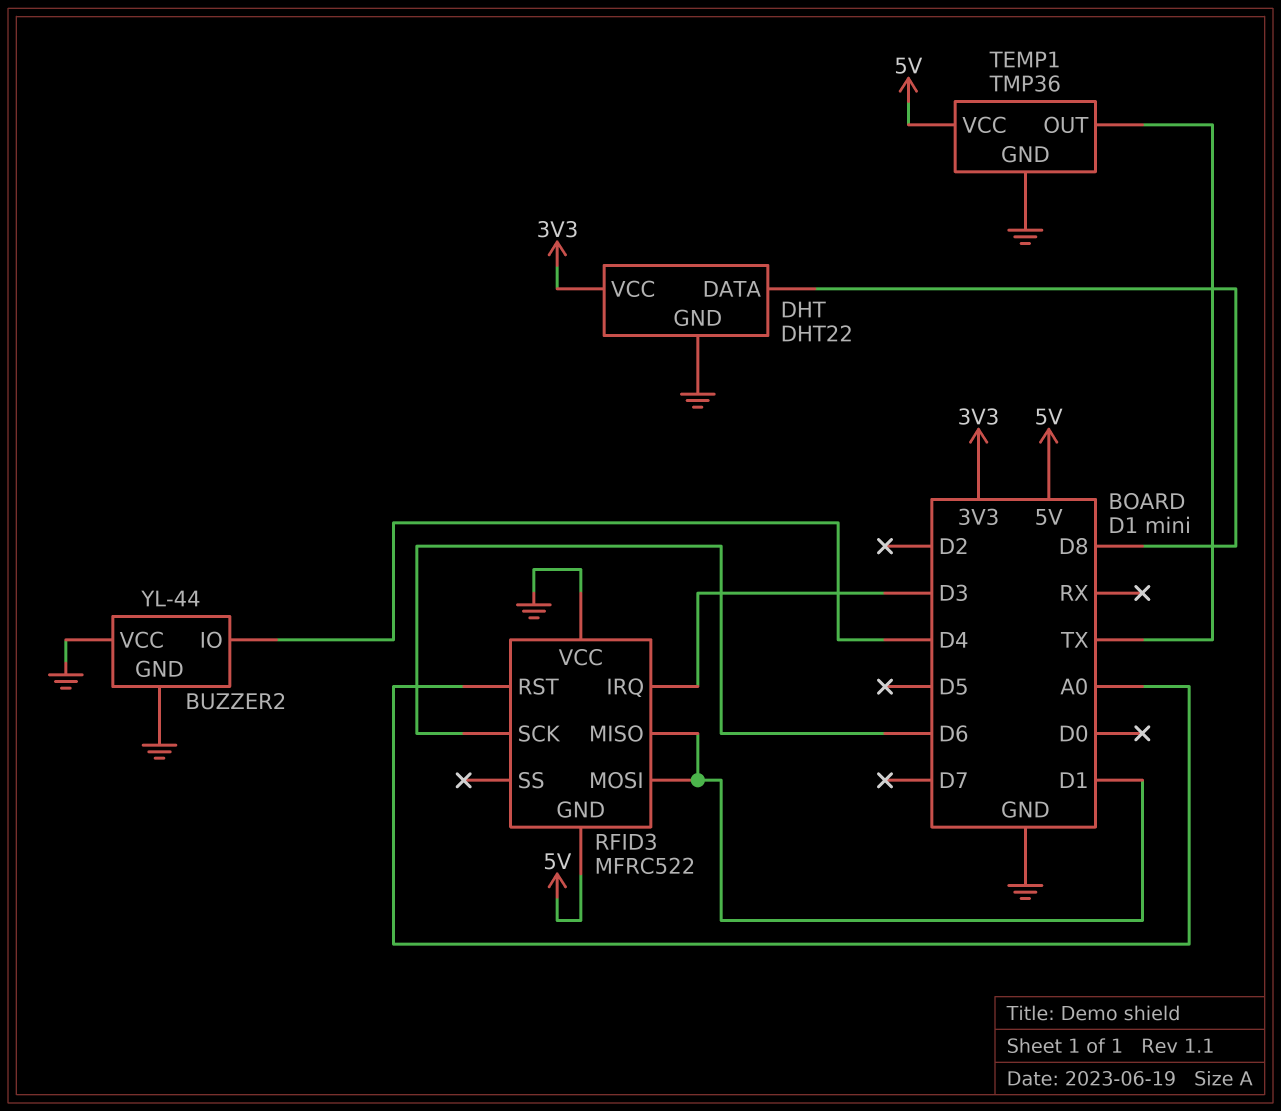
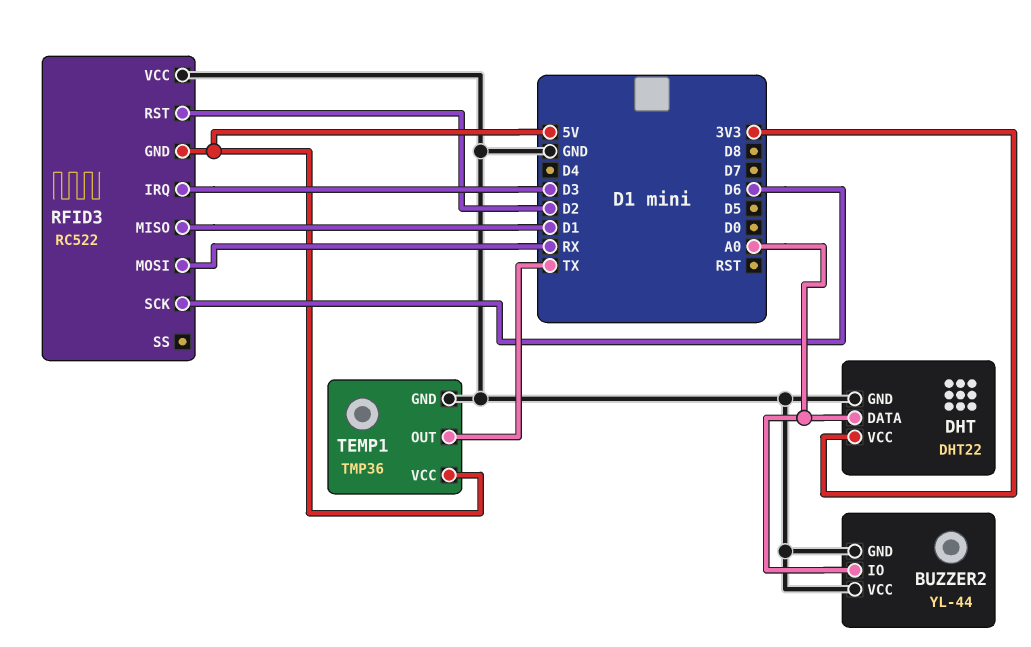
BUZZER2 pin IO: D4 -> A0
DHT pin DATA: D8 -> A0
RFID3: MFRC522 -> RC522
RFID3 pin MOSI: D1 -> RX
RFID3 pin RST: A0 -> D2

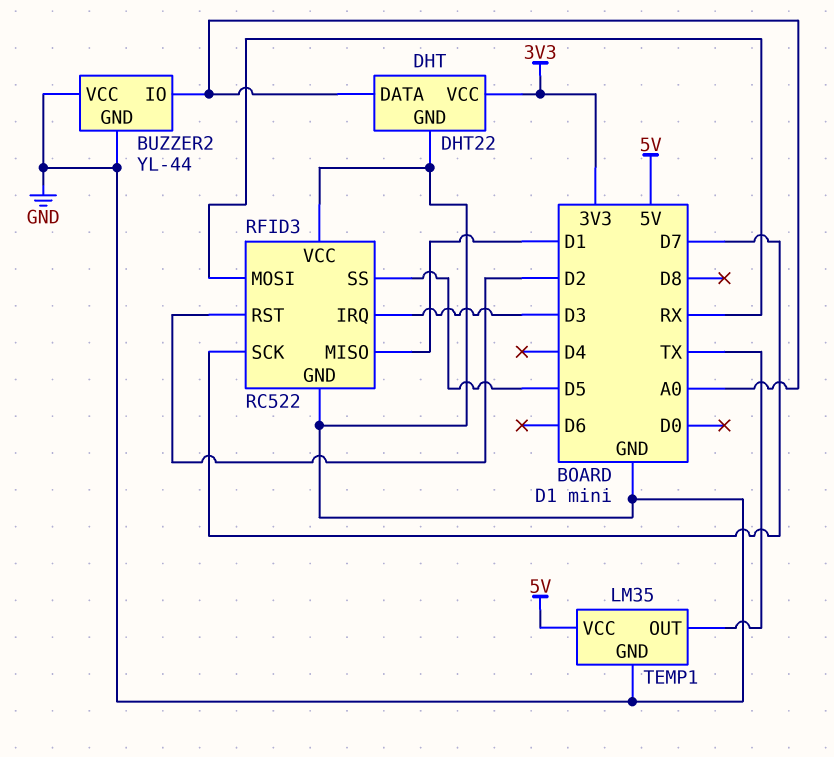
RFID3 pin GND: 5V -> GND
RFID3 pin SCK: D6 -> D7
RFID3 pin SS: none -> D5
TEMP1: TMP36 -> LM35

